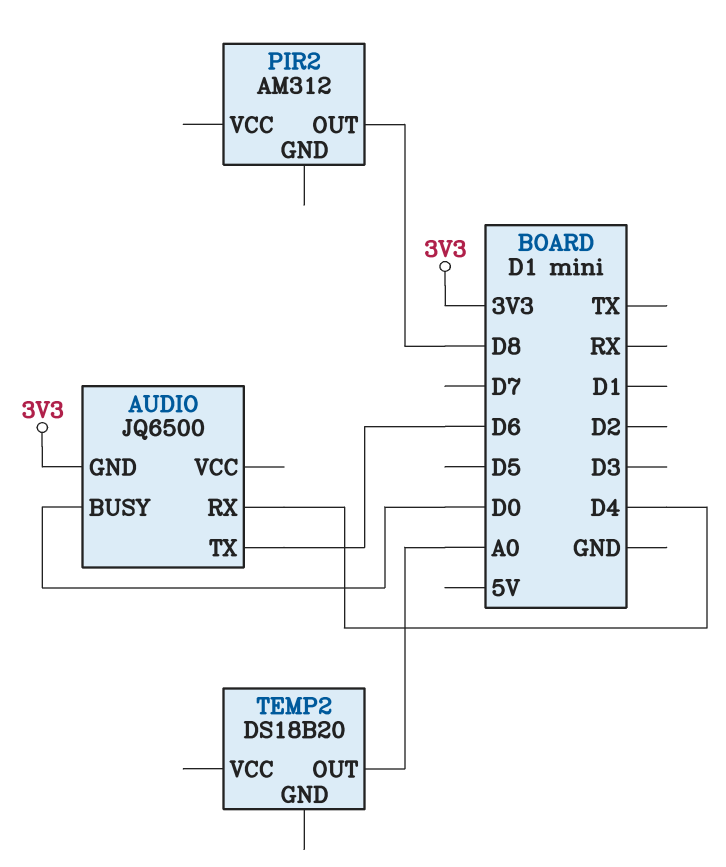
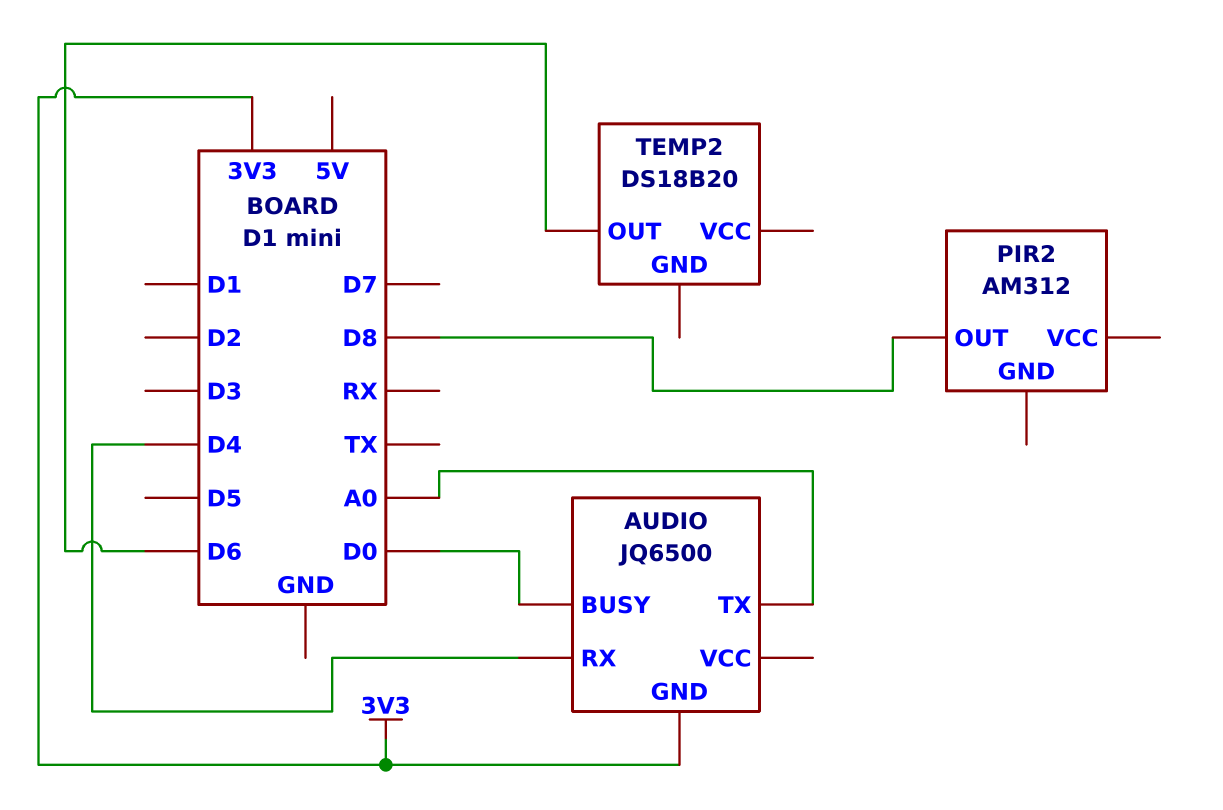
AUDIO pin TX: D6 -> A0
TEMP2 pin OUT: A0 -> D6

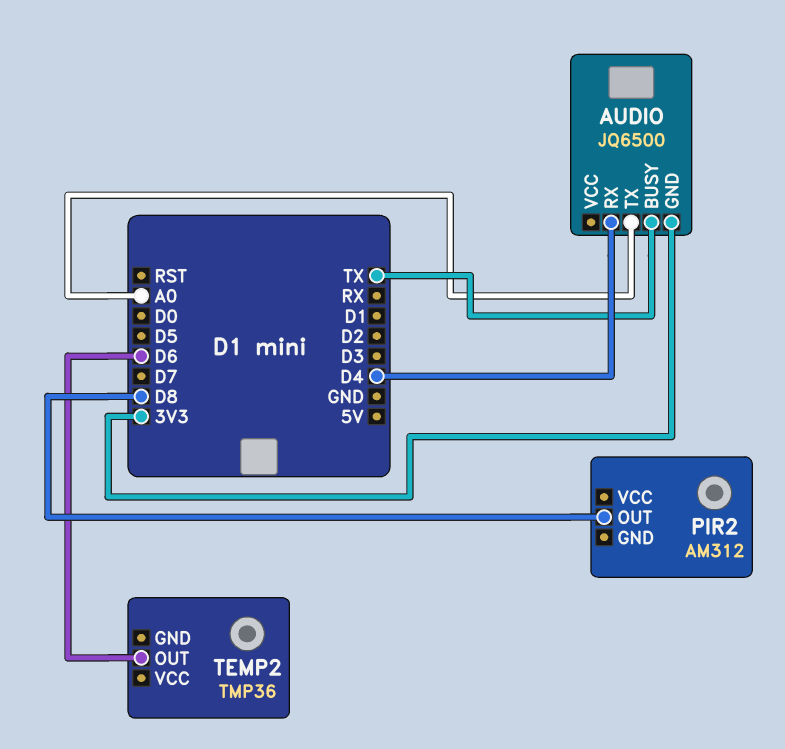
AUDIO pin BUSY: D0 -> TX
TEMP2: DS18B20 -> TMP36

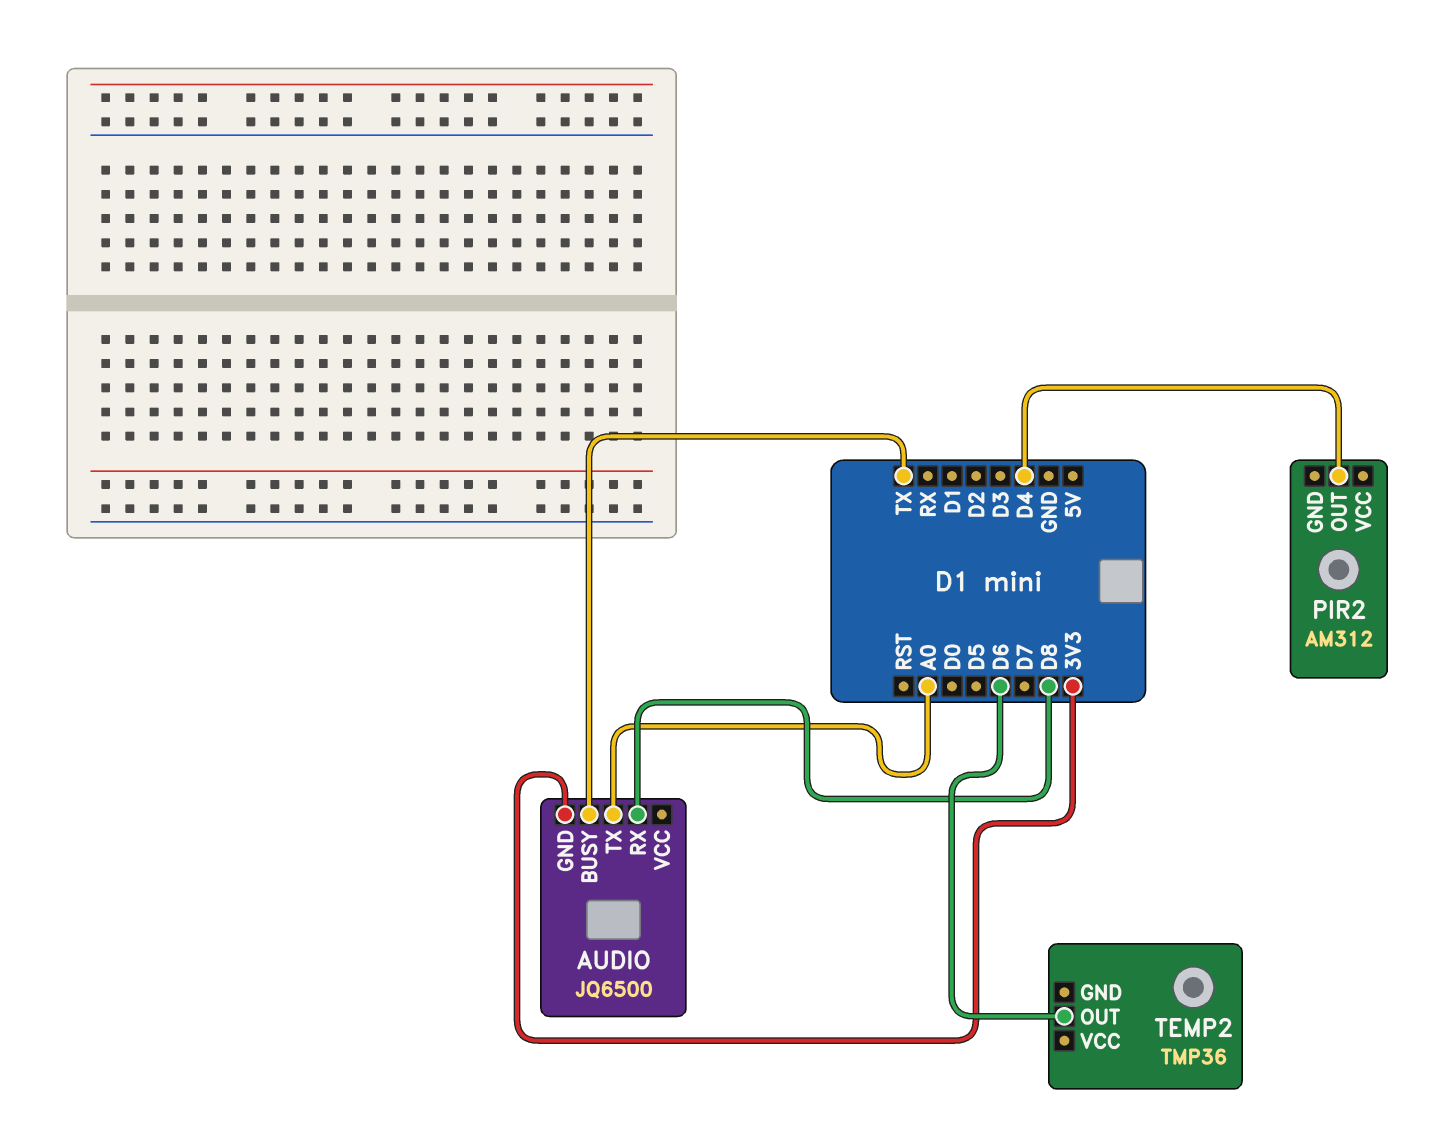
AUDIO pin RX: D4 -> D8
PIR2 pin OUT: D8 -> D4

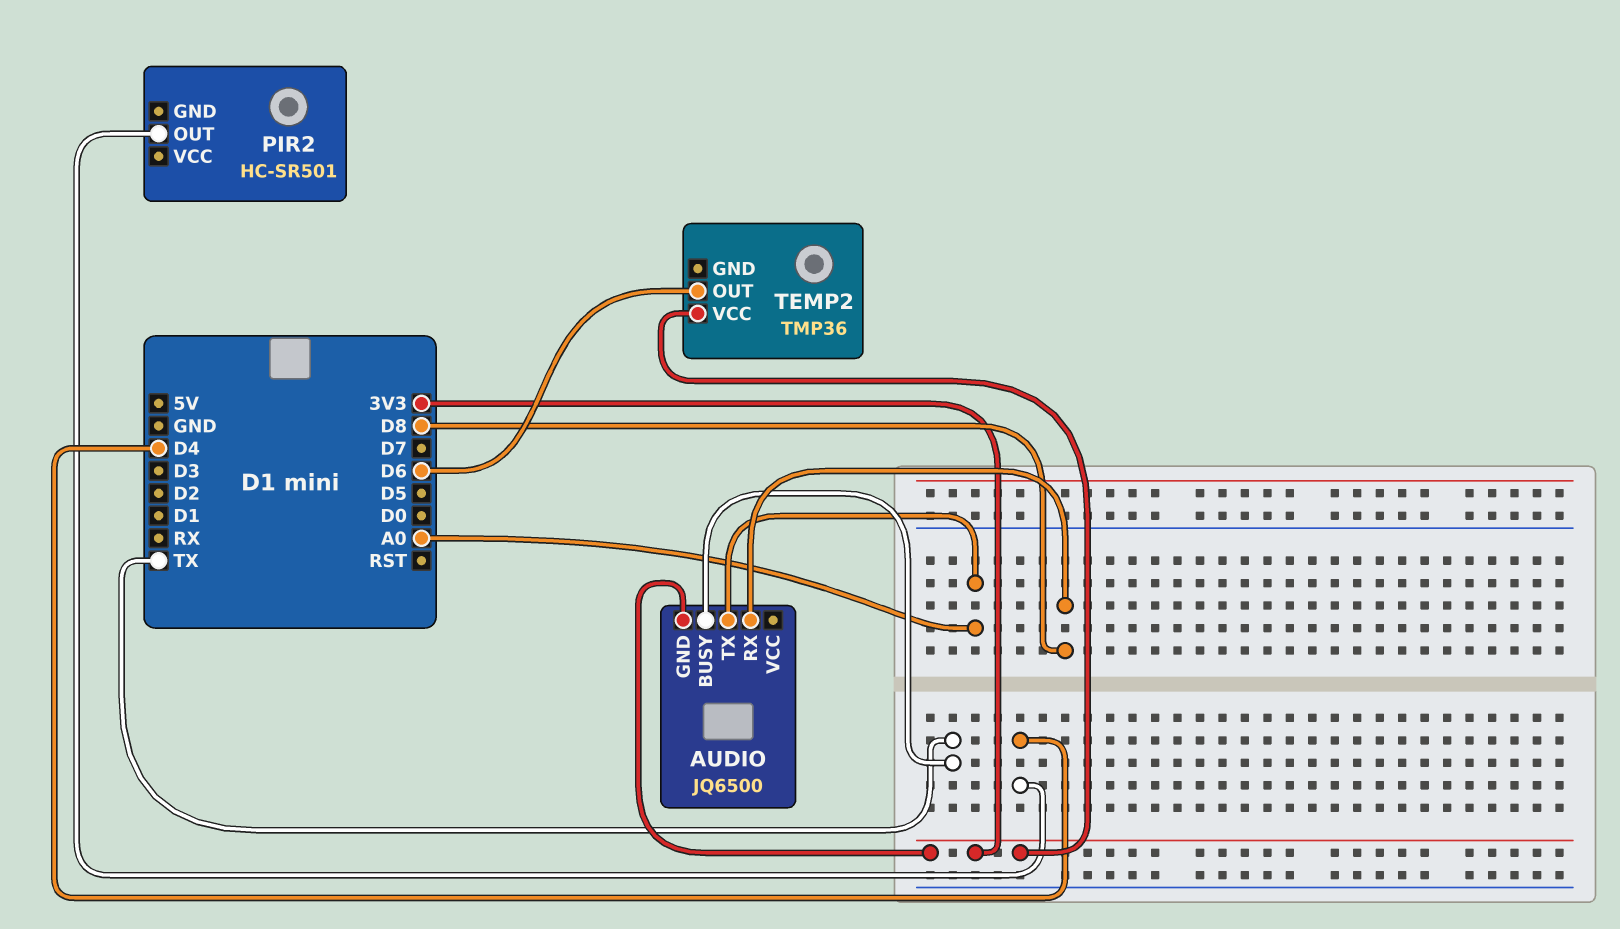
PIR2: AM312 -> HC-SR501
TEMP2 pin VCC: none -> 3V3

